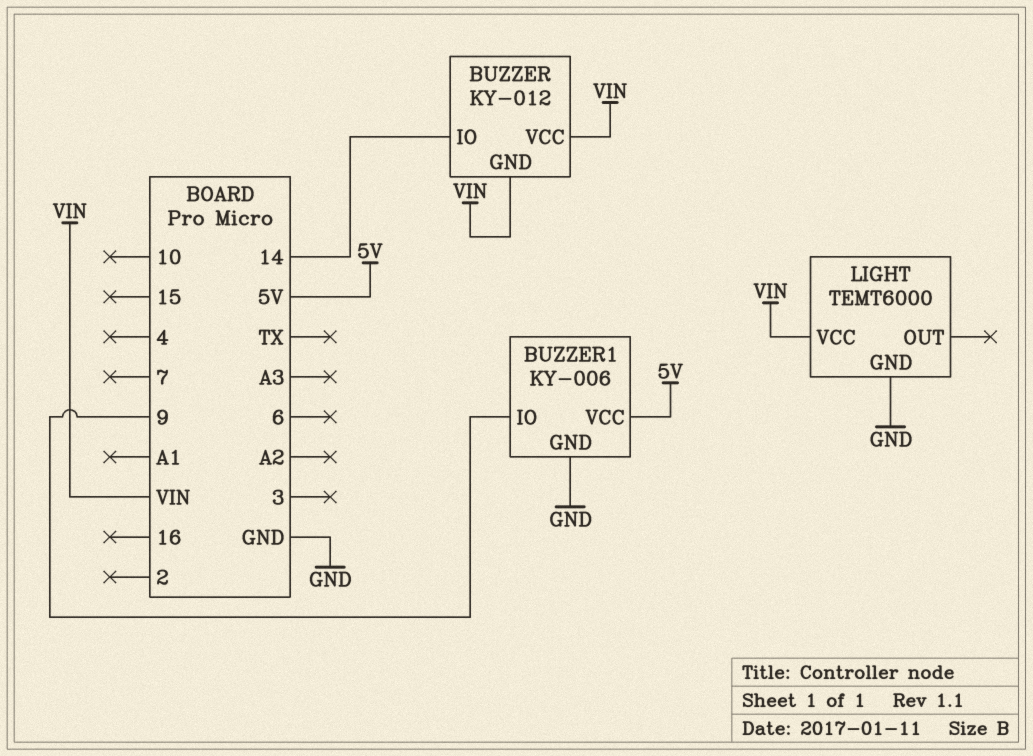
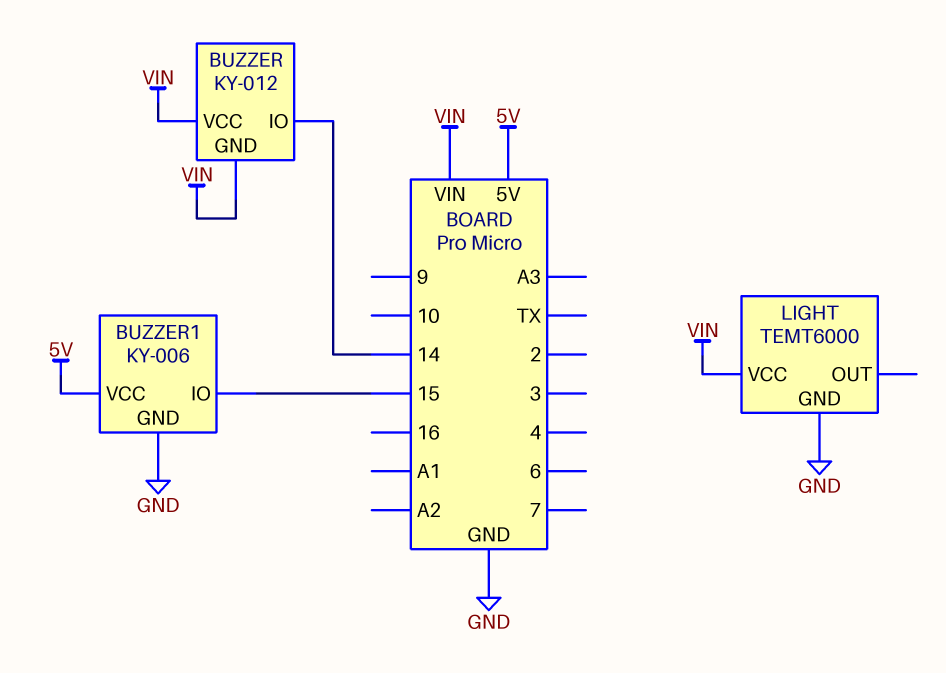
BUZZER1 pin IO: 9 -> 15

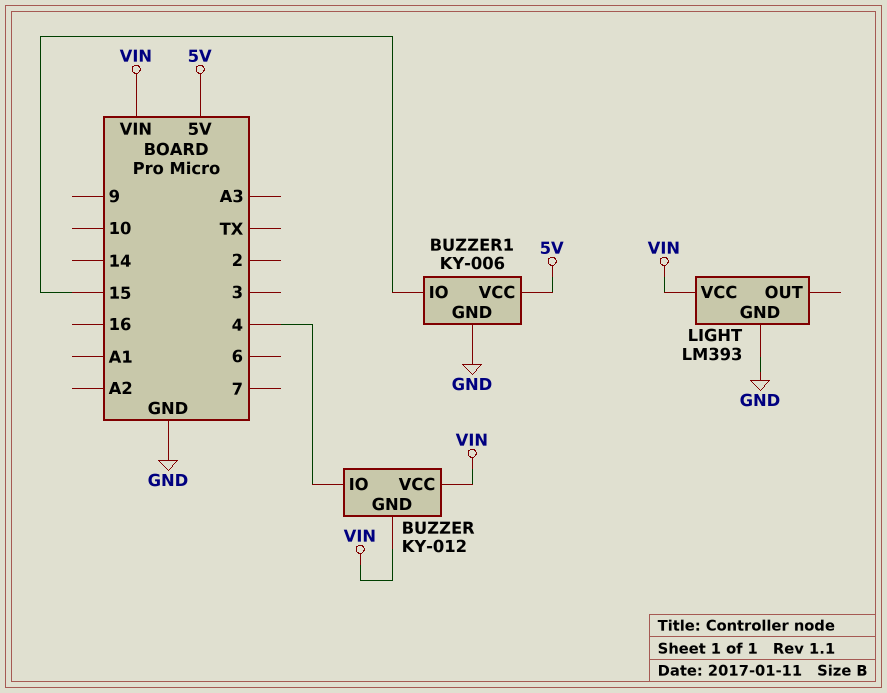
BUZZER pin IO: 14 -> 4
LIGHT: TEMT6000 -> LM393

